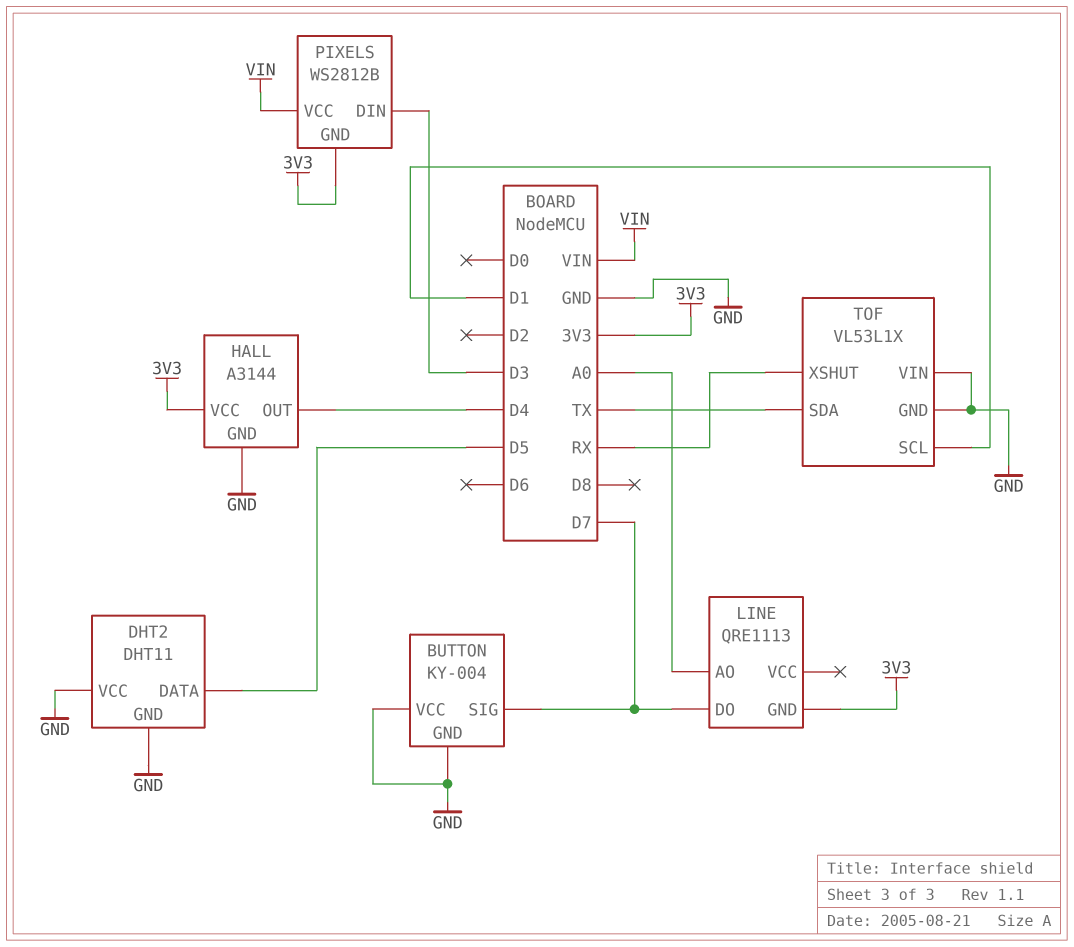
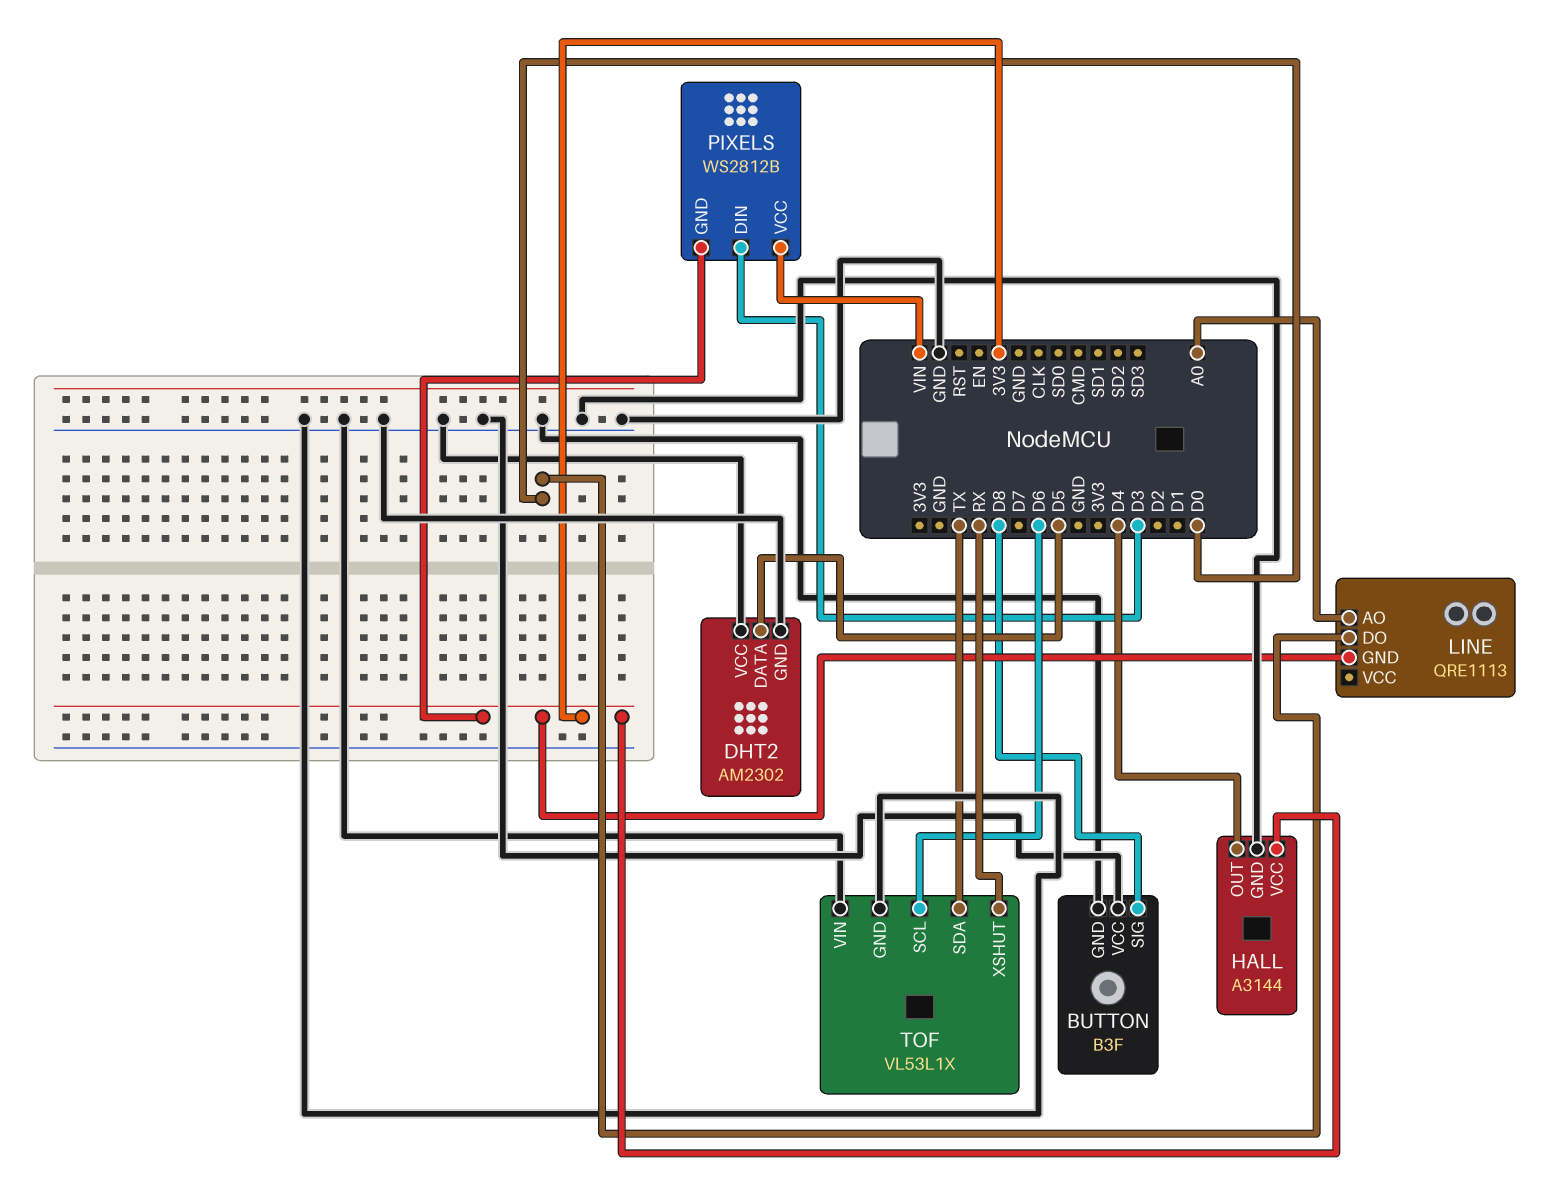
BUTTON: KY-004 -> B3F
BUTTON pin SIG: D7 -> D8
DHT2: DHT11 -> AM2302
LINE pin DO: D7 -> D0
TOF pin SCL: D1 -> D6

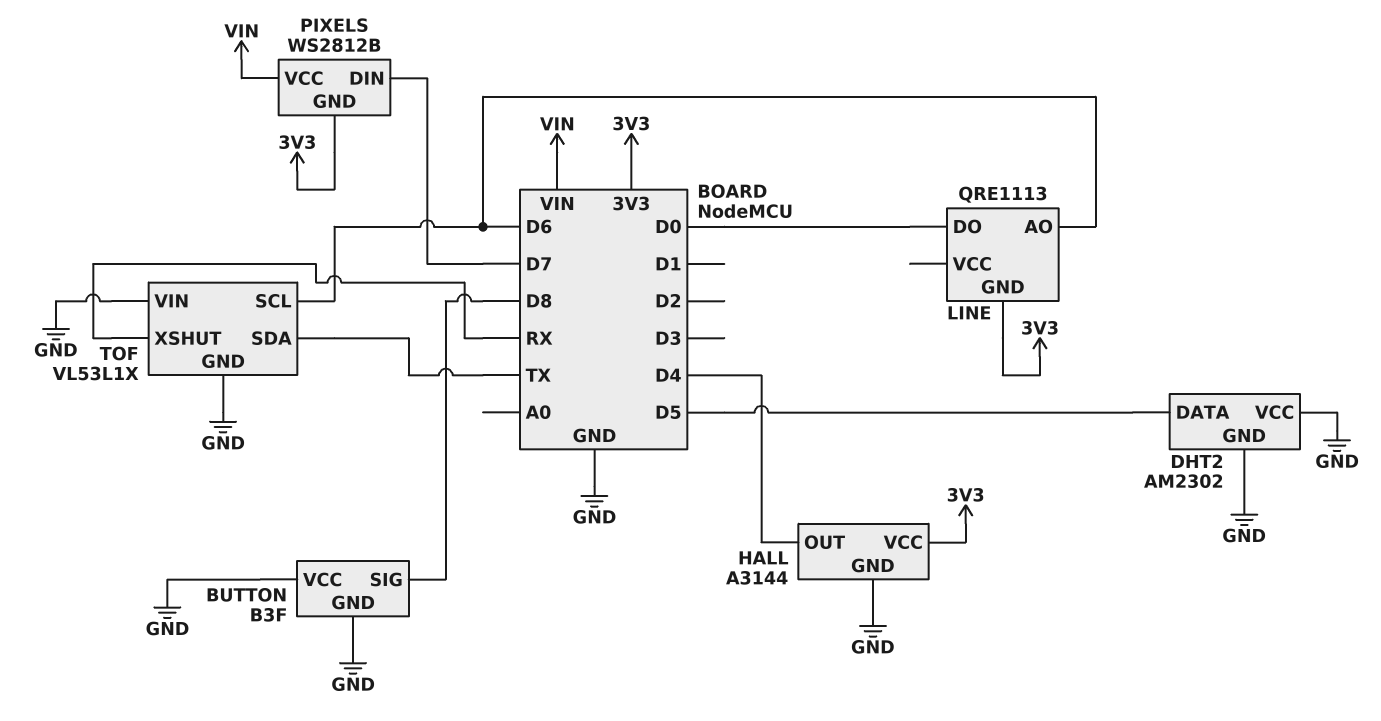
LINE pin AO: A0 -> D6
PIXELS pin DIN: D3 -> D7

